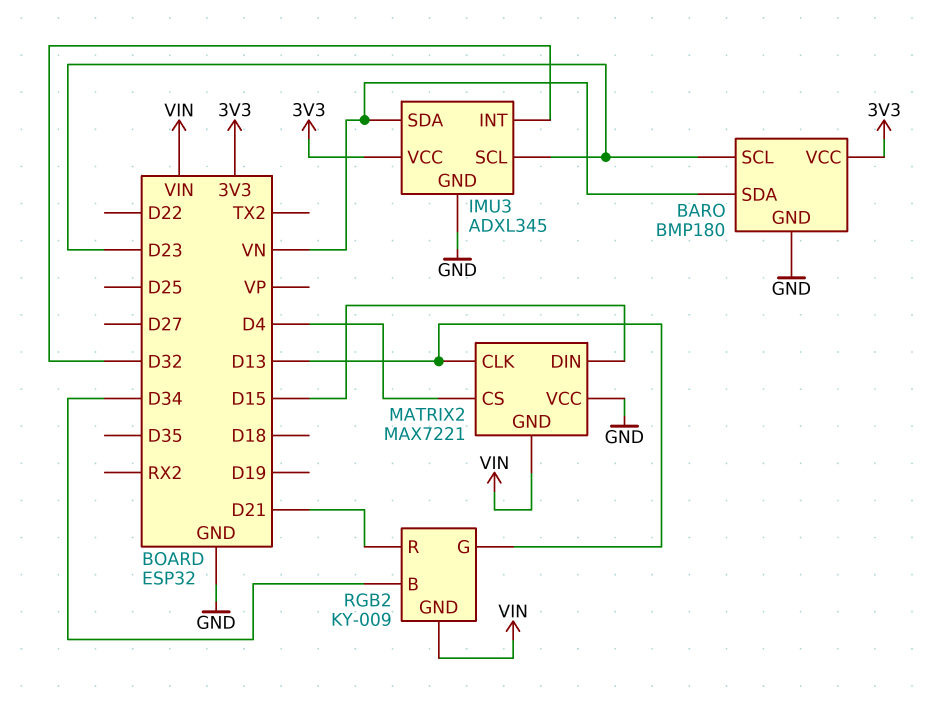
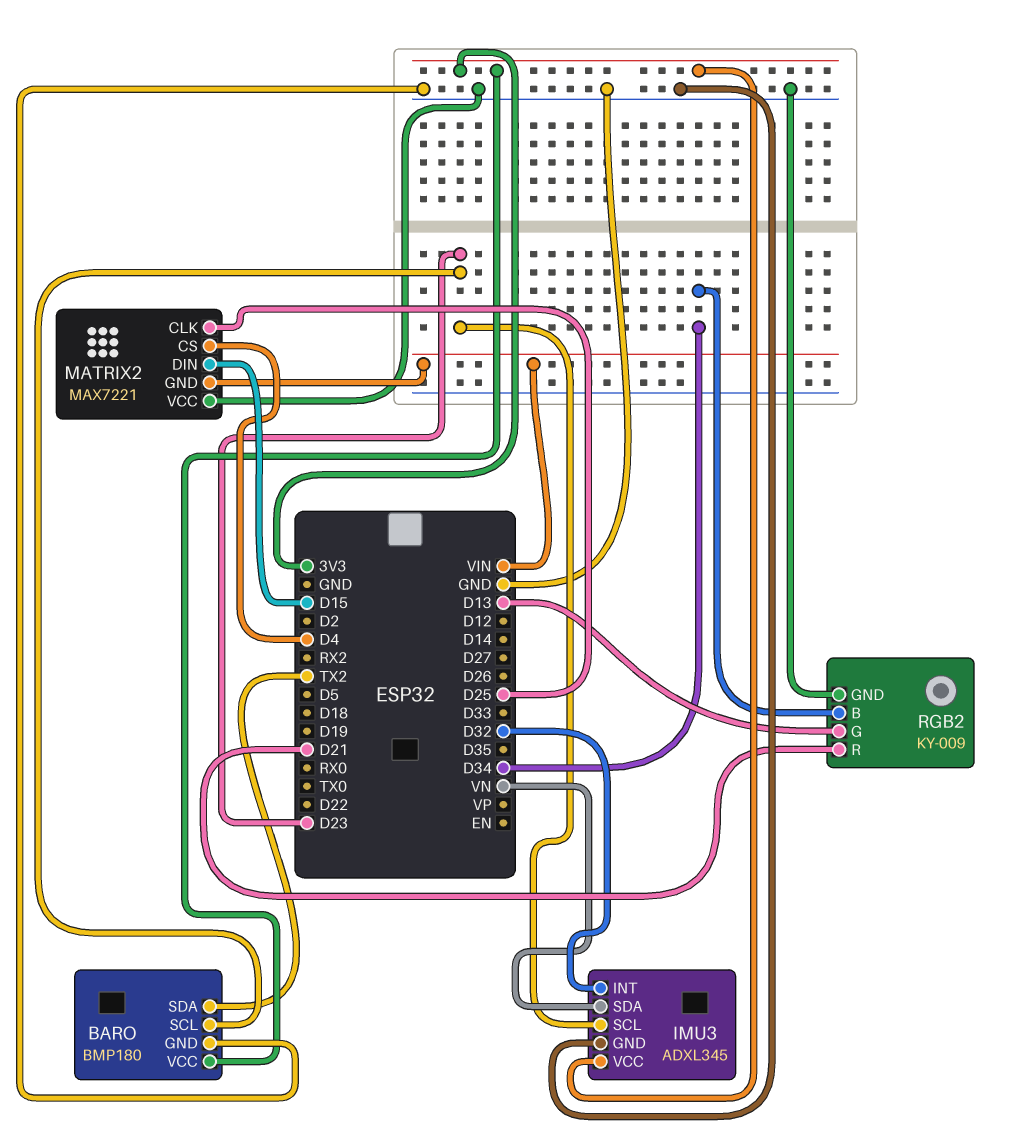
BARO pin SDA: VN -> TX2
MATRIX2 pin CLK: D13 -> D25
RGB2 pin GND: VIN -> GND

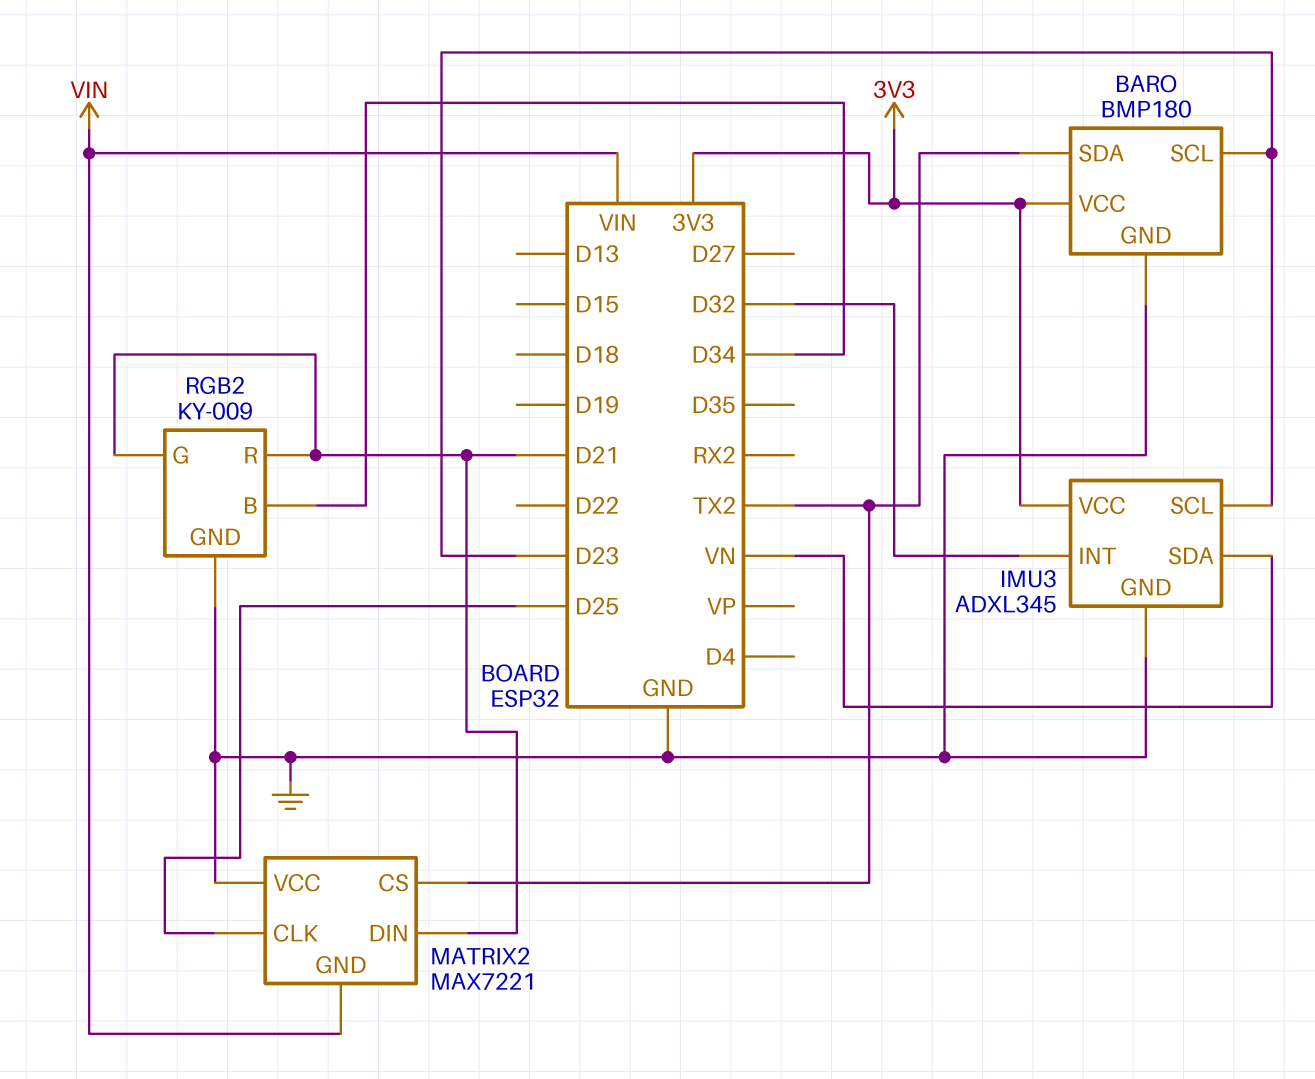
MATRIX2 pin CS: D4 -> TX2
MATRIX2 pin DIN: D15 -> D21
RGB2 pin G: D13 -> D21

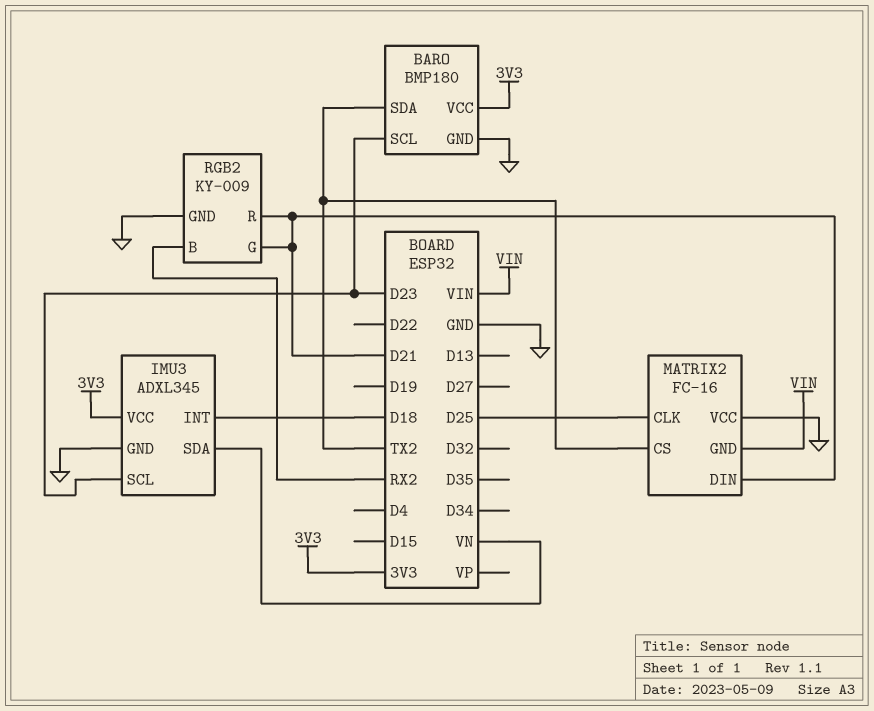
IMU3 pin INT: D32 -> D18
MATRIX2: MAX7221 -> FC-16
RGB2 pin B: D34 -> RX2

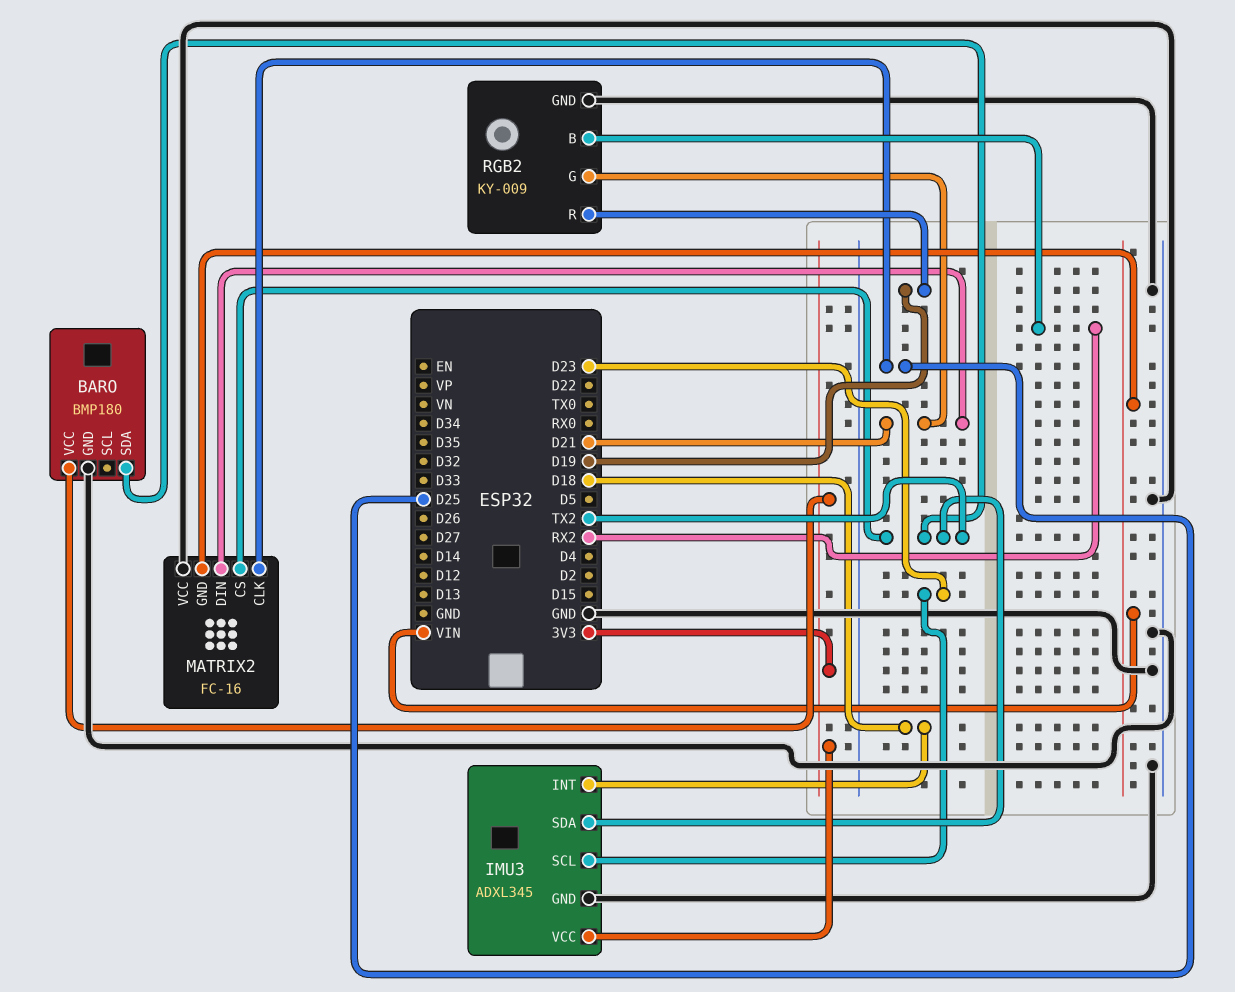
BARO pin SCL: D23 -> none
IMU3 pin SDA: VN -> TX2
RGB2 pin R: D21 -> D19

